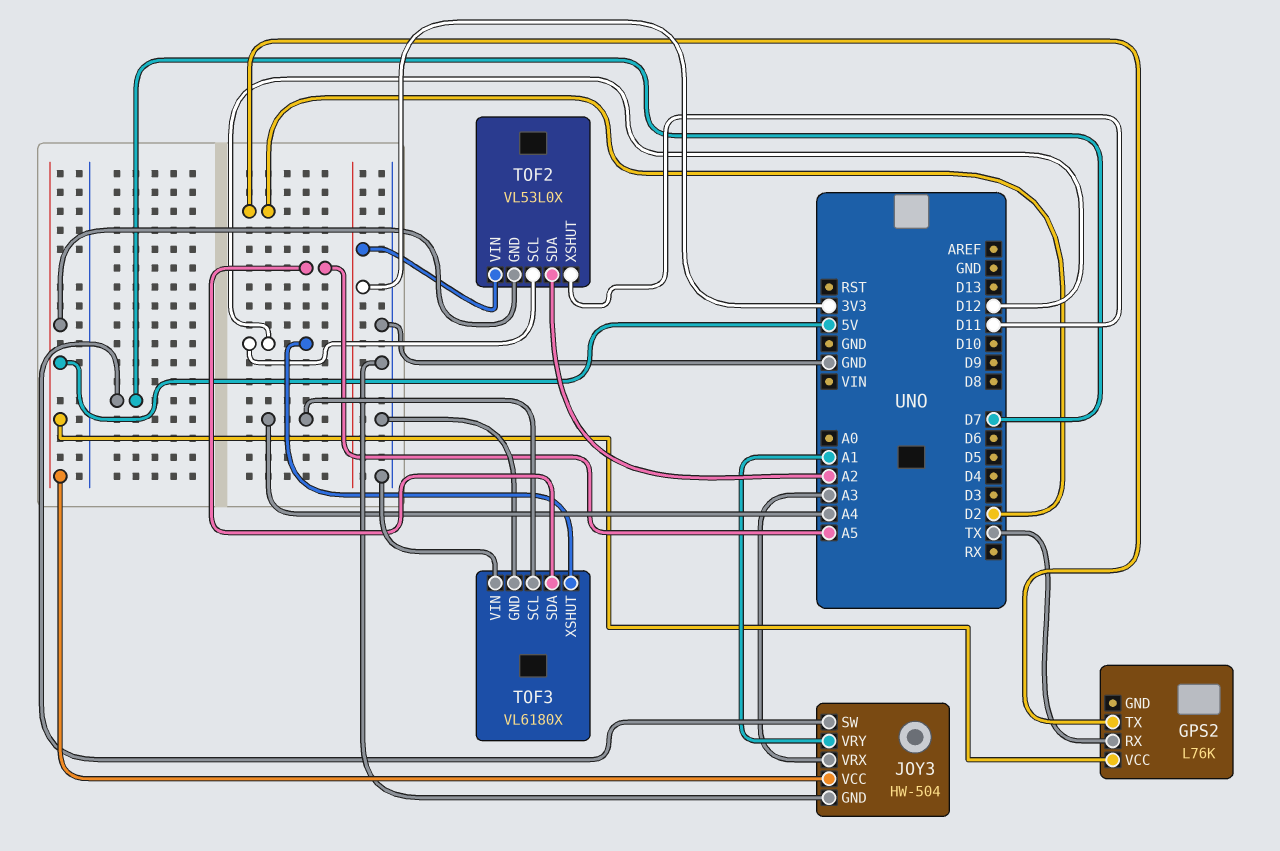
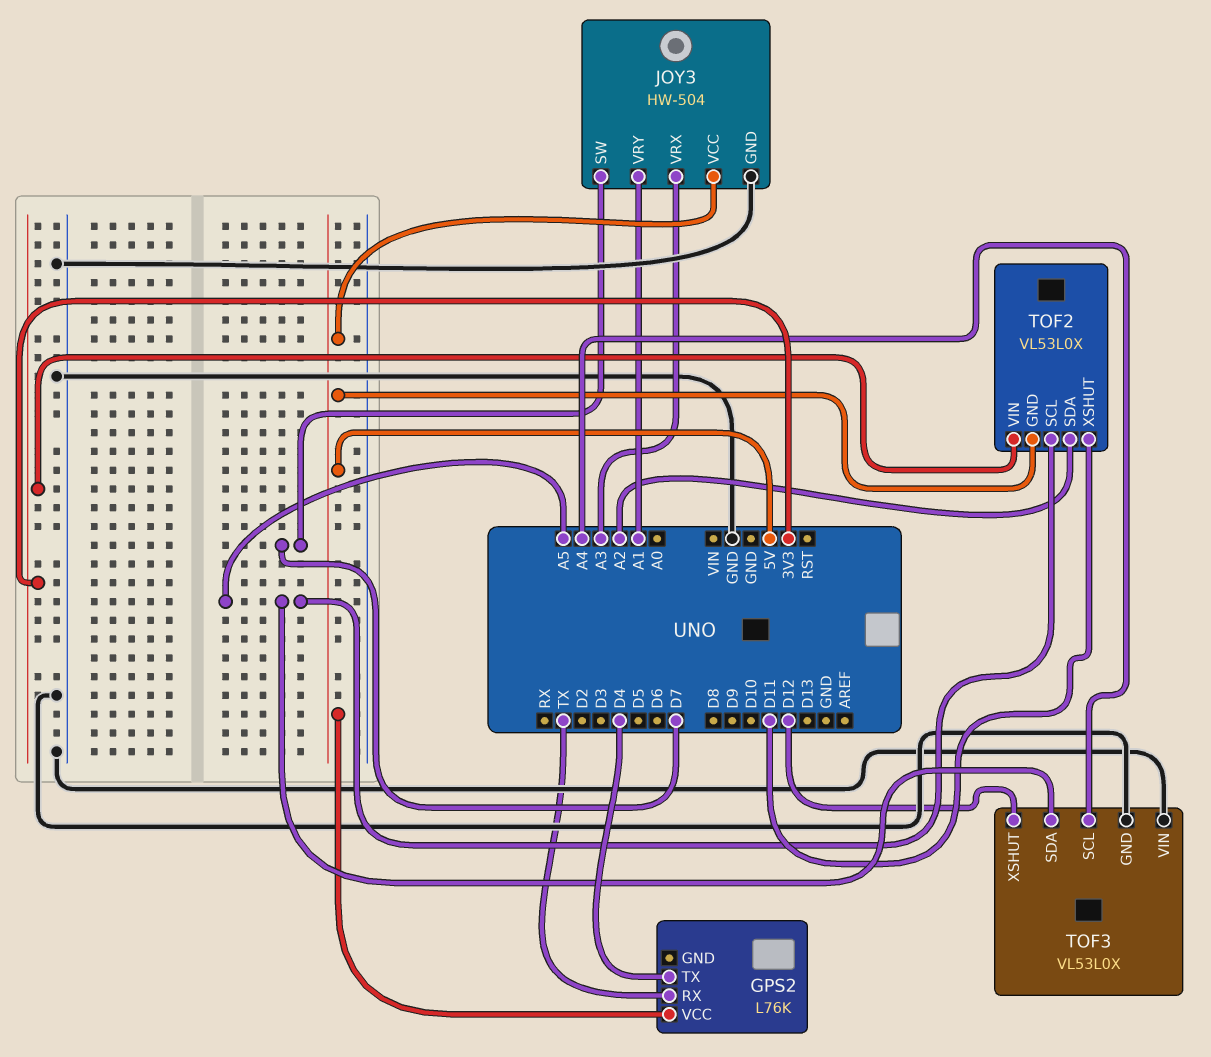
GPS2 pin TX: D2 -> D4
TOF2 pin SCL: D12 -> A5
TOF3: VL6180X -> VL53L0X

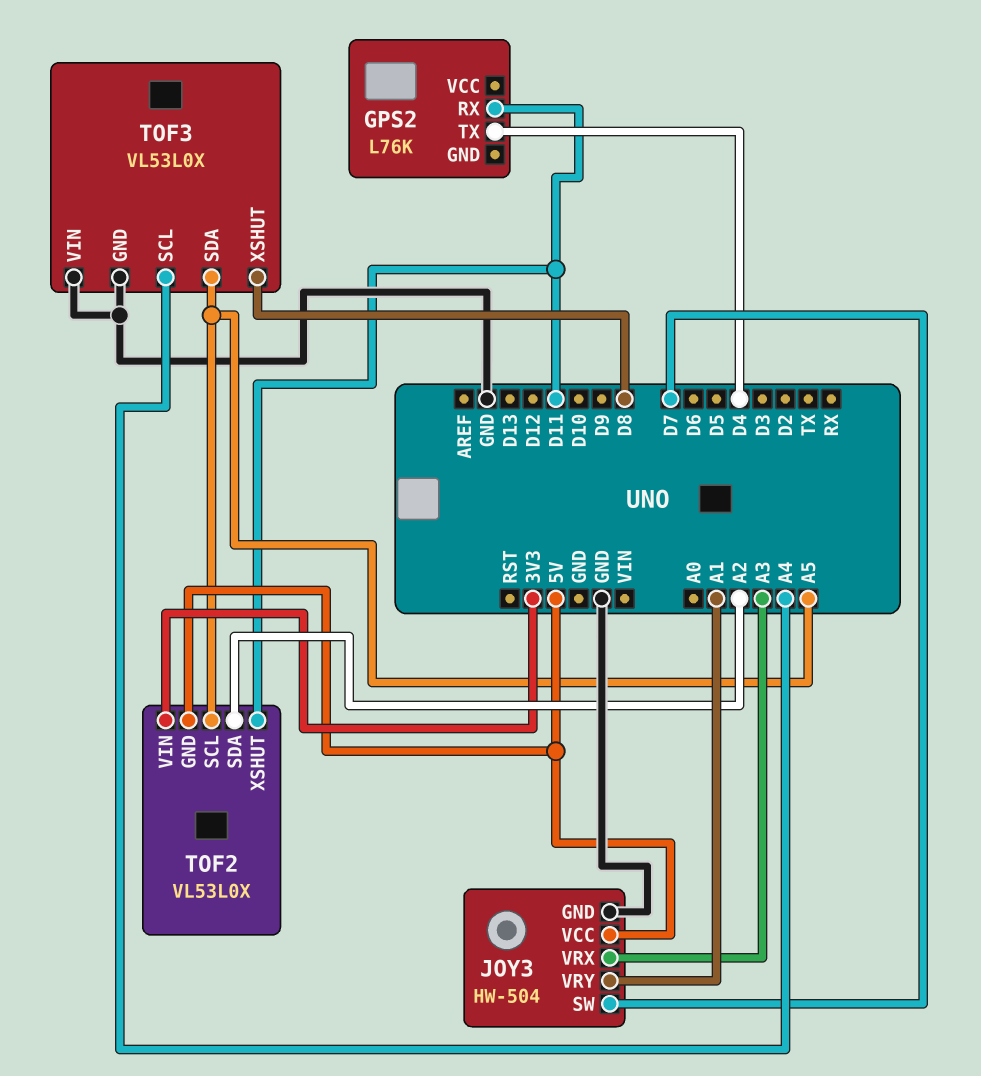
GPS2 pin RX: TX -> D11
GPS2 pin VCC: 5V -> none
TOF3 pin XSHUT: D12 -> D8

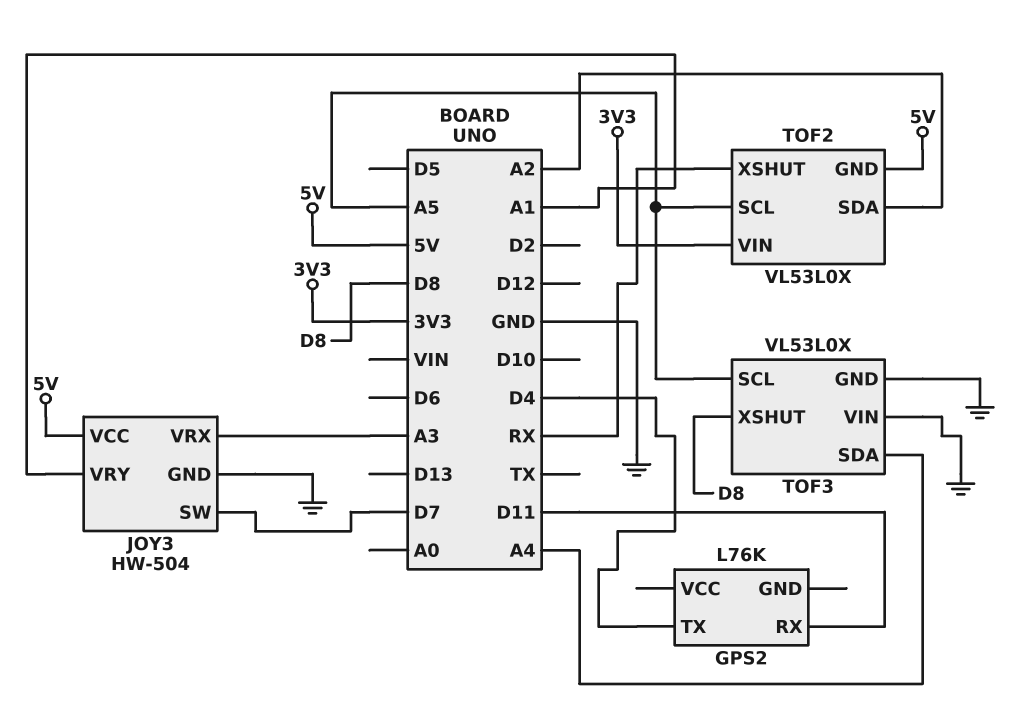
TOF2 pin XSHUT: D11 -> RX
TOF3 pin SCL: A4 -> A5
TOF3 pin SDA: A5 -> A4

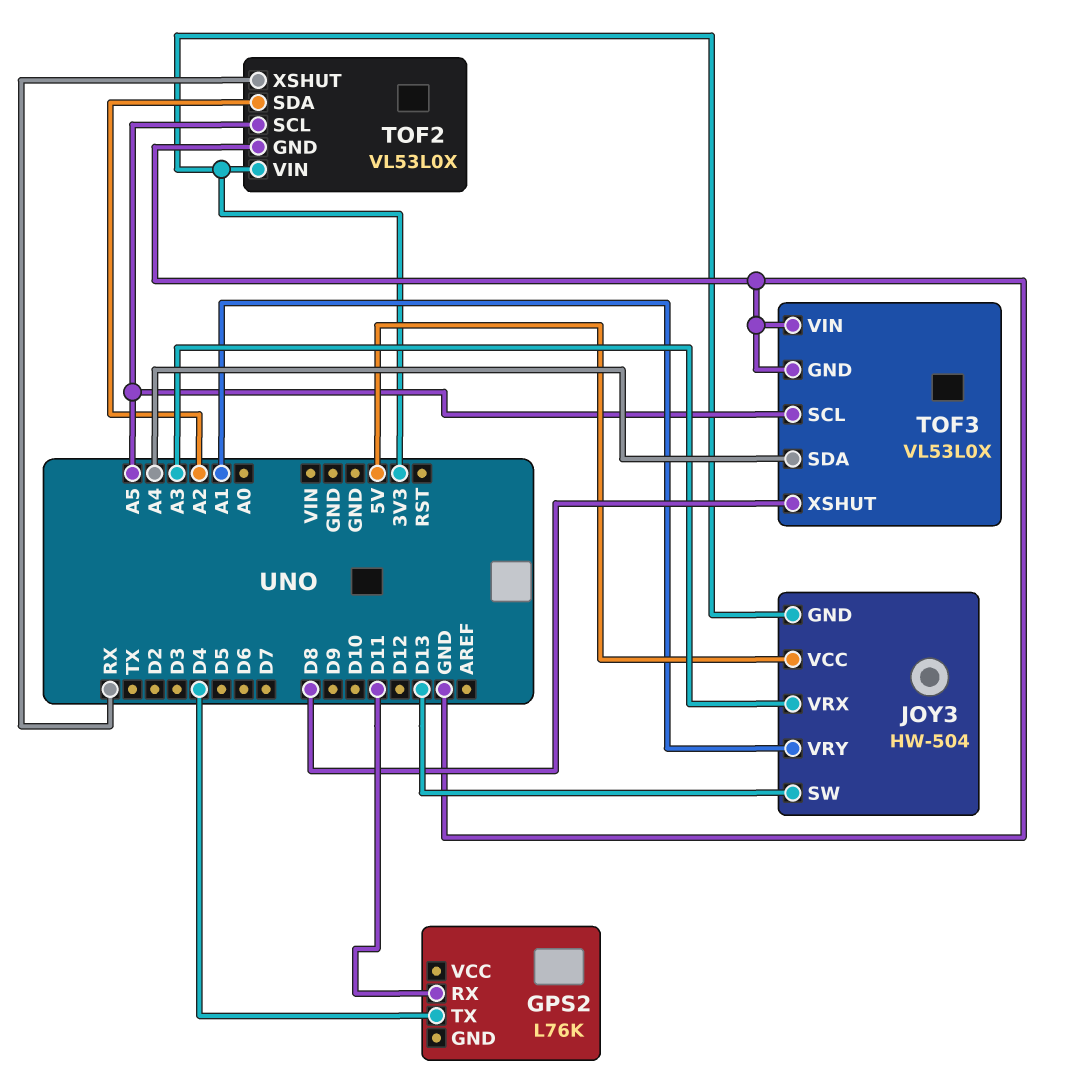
JOY3 pin GND: GND -> 3V3
JOY3 pin SW: D7 -> D13
TOF2 pin GND: 5V -> GND

